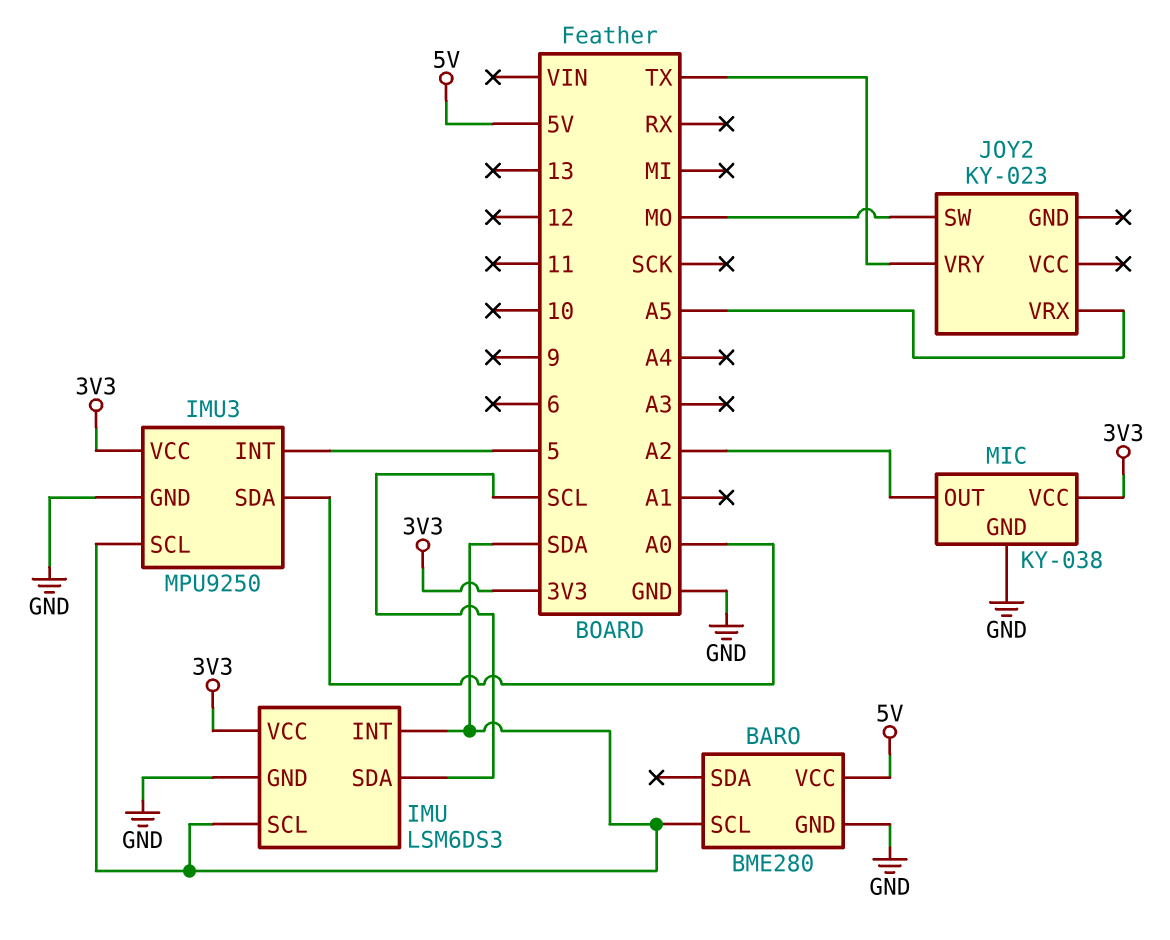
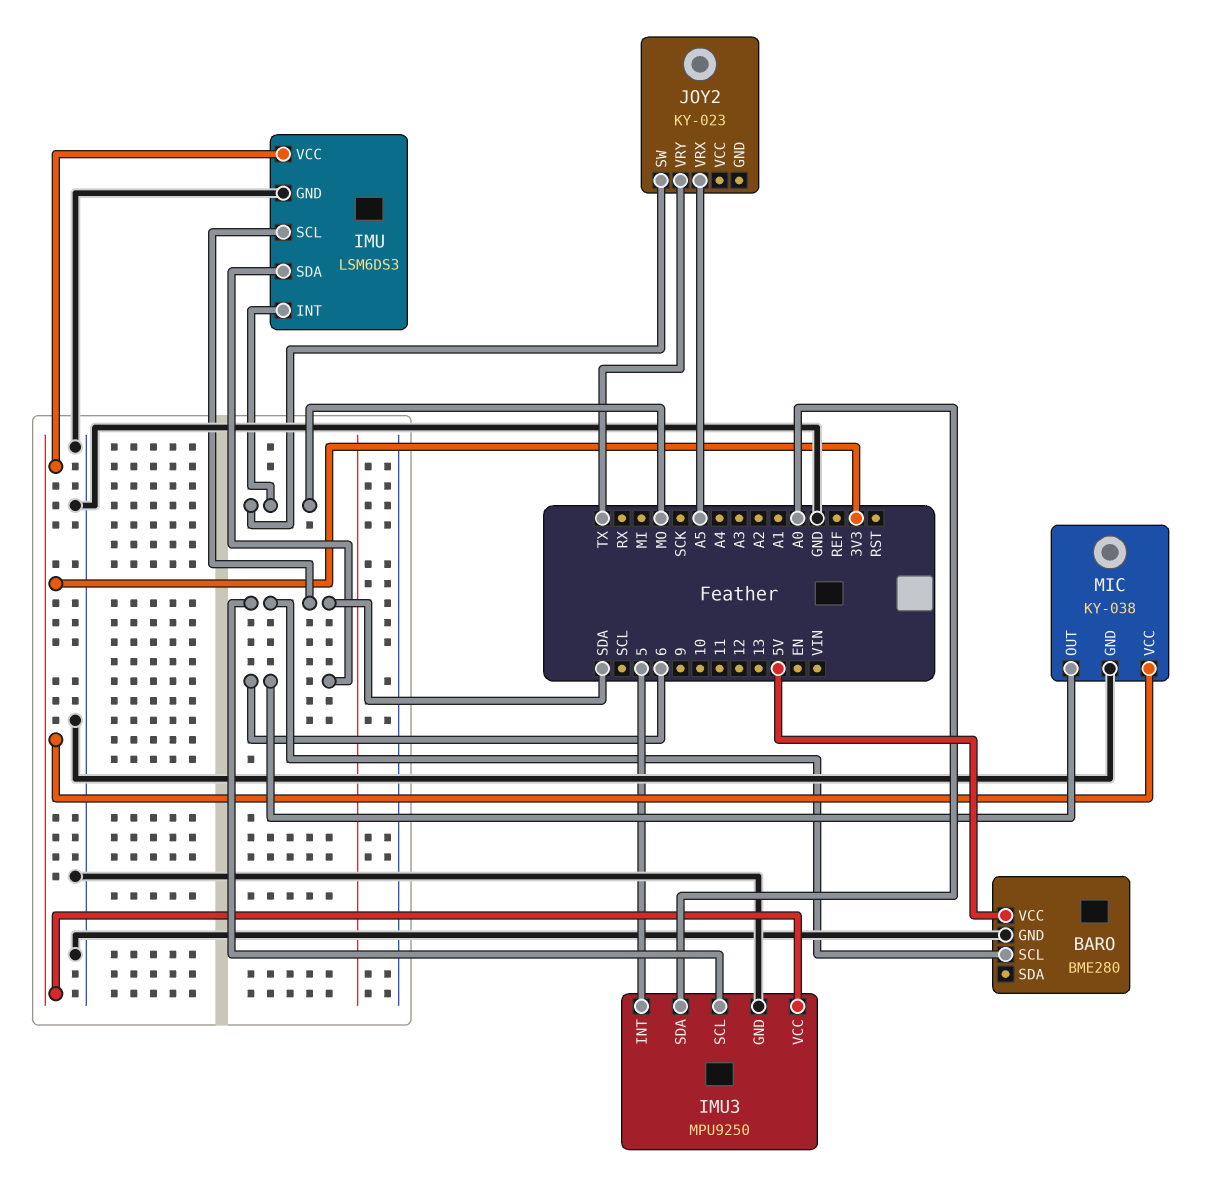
IMU pin INT: SDA -> MO
IMU pin SDA: SCL -> 6
MIC pin OUT: A2 -> 6

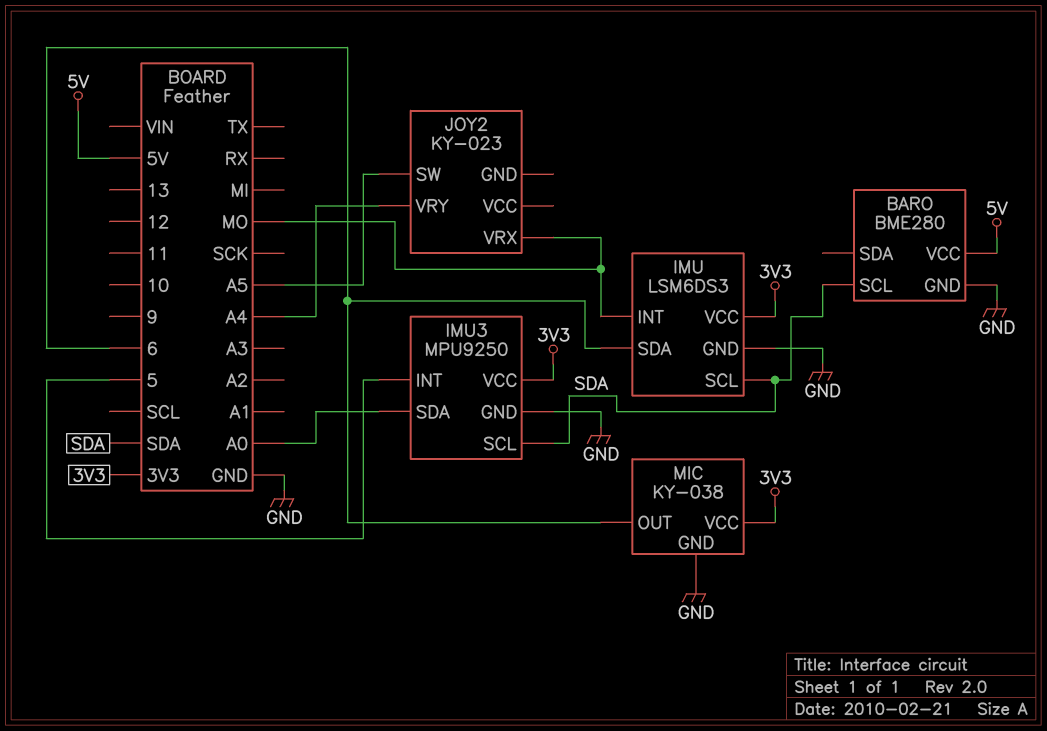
JOY2 pin SW: MO -> A5
JOY2 pin VRX: A5 -> MO
JOY2 pin VRY: TX -> A4

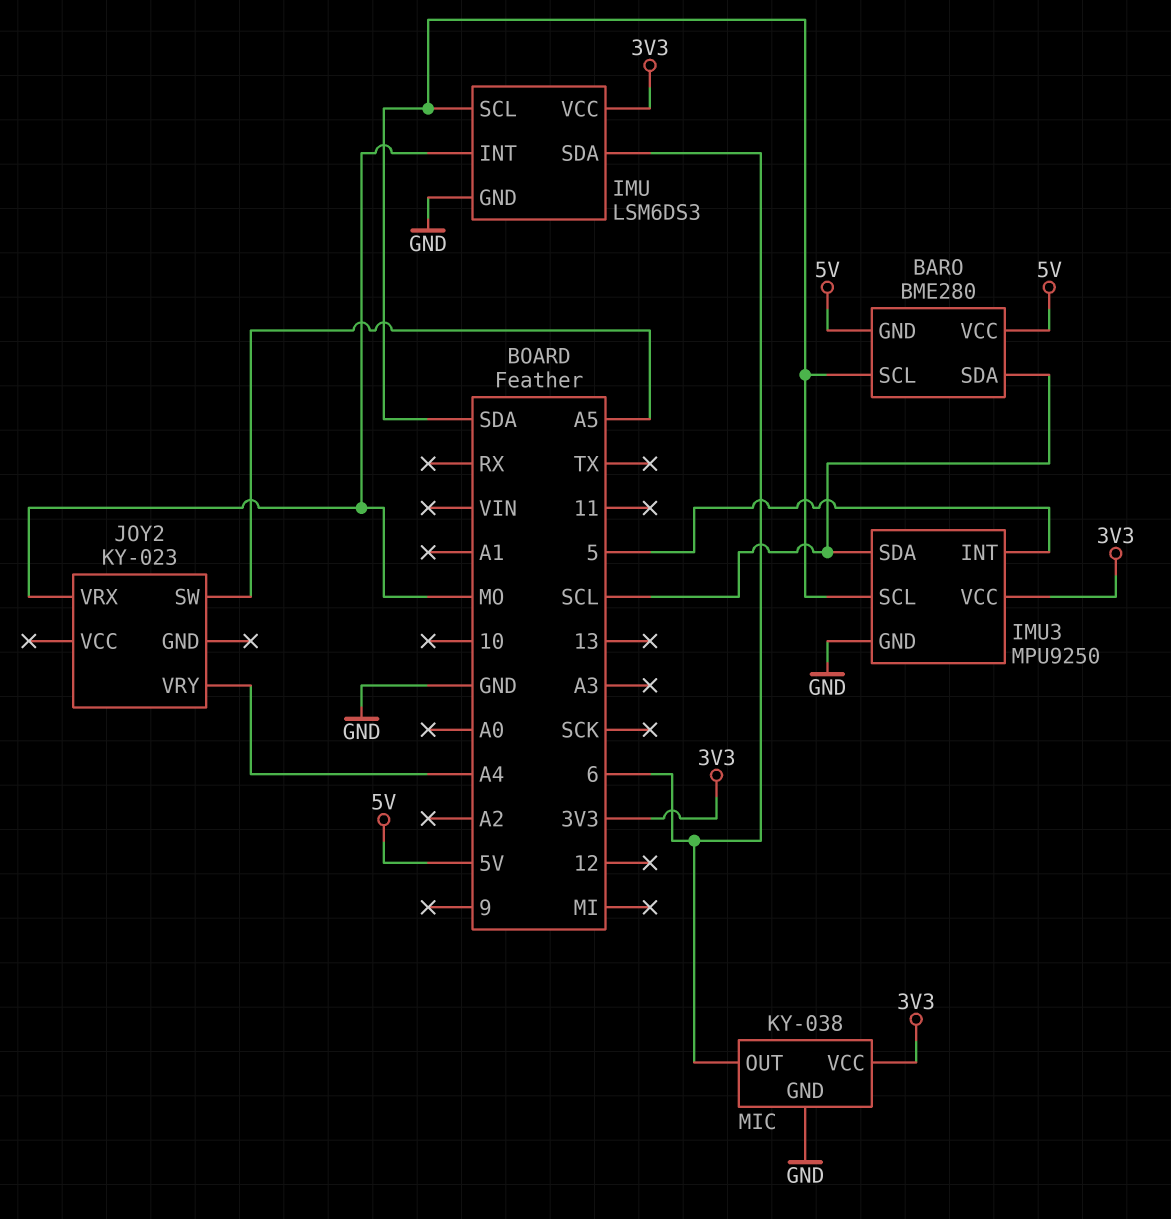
BARO pin GND: GND -> 5V
BARO pin SDA: none -> SCL
IMU3 pin SDA: A0 -> SCL

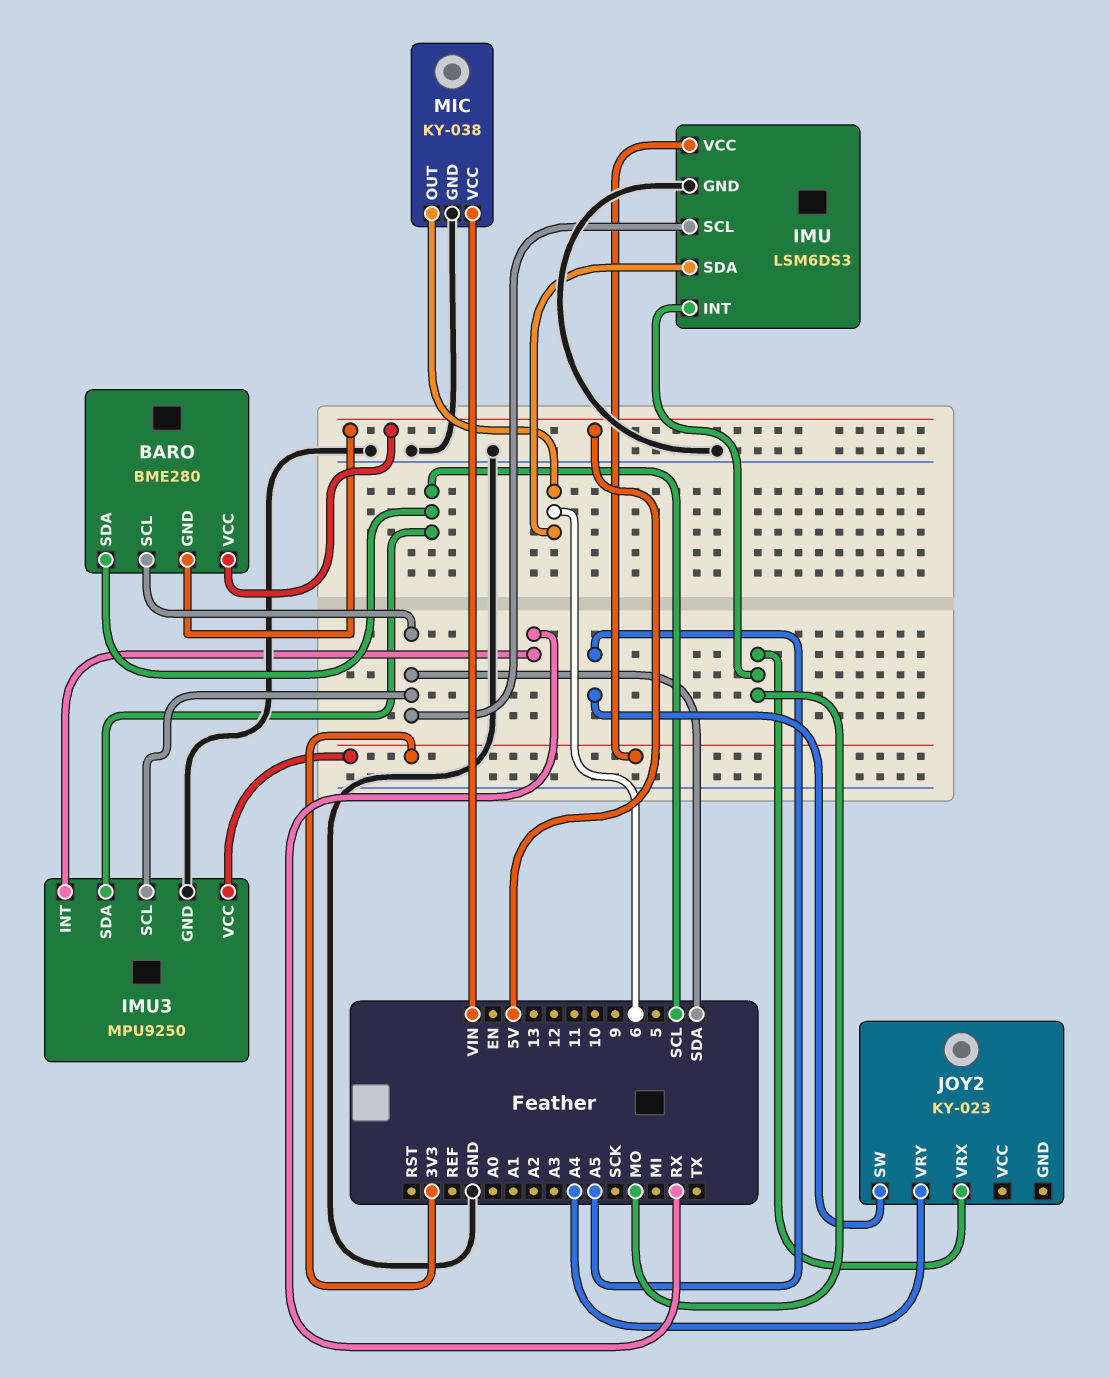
IMU3 pin INT: 5 -> RX
MIC pin VCC: 3V3 -> VIN

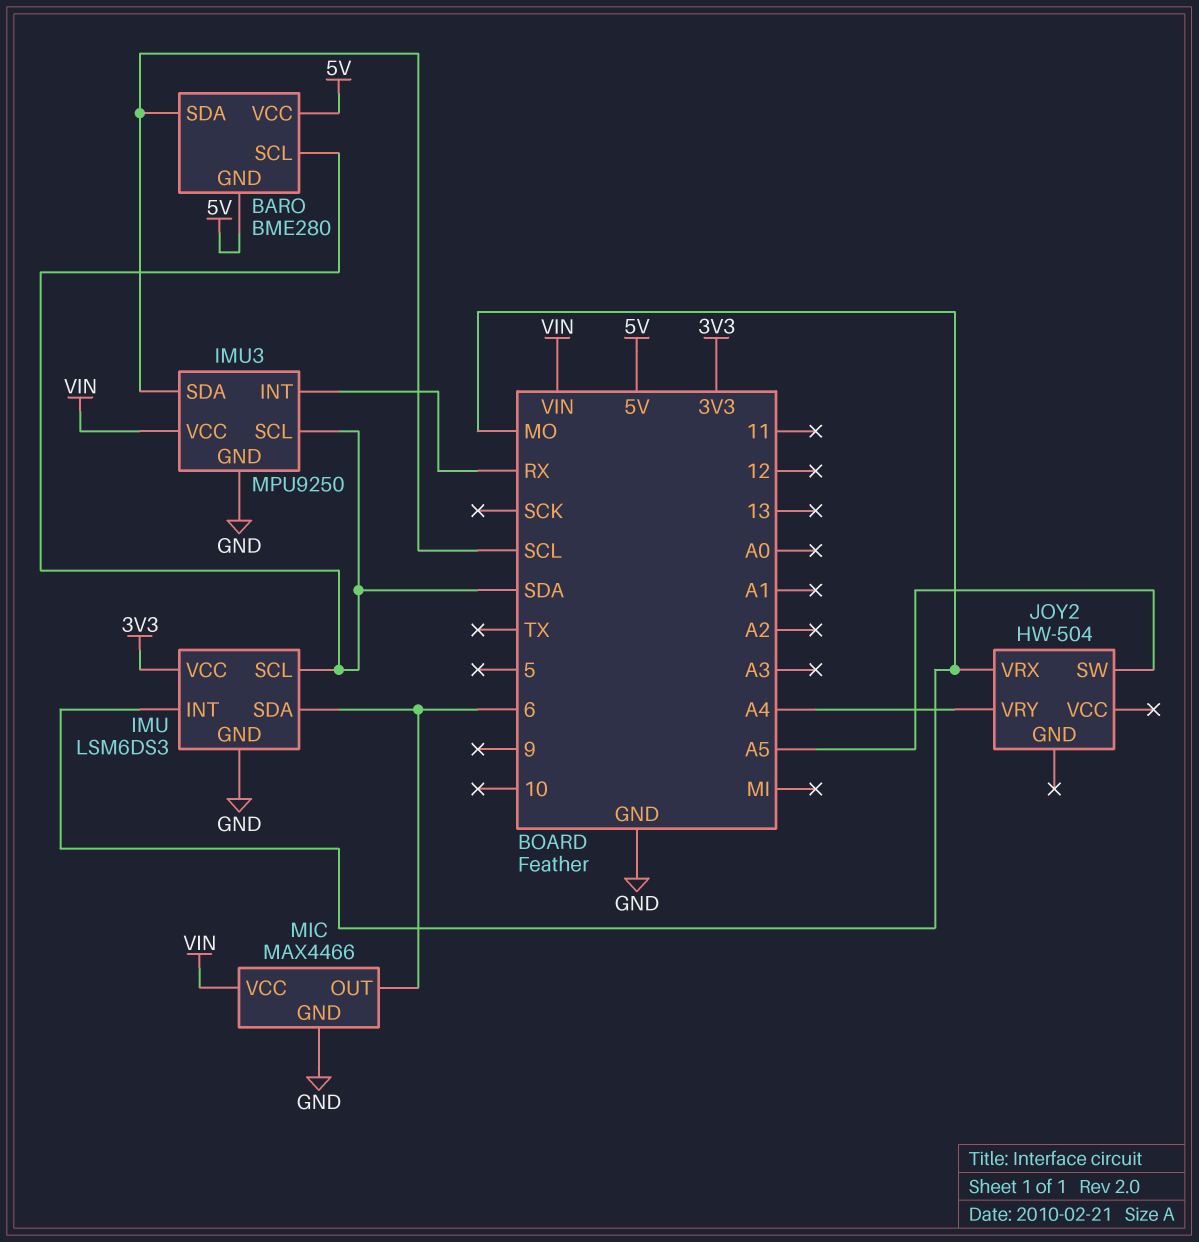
IMU3 pin VCC: 3V3 -> VIN
JOY2: KY-023 -> HW-504
MIC: KY-038 -> MAX4466

